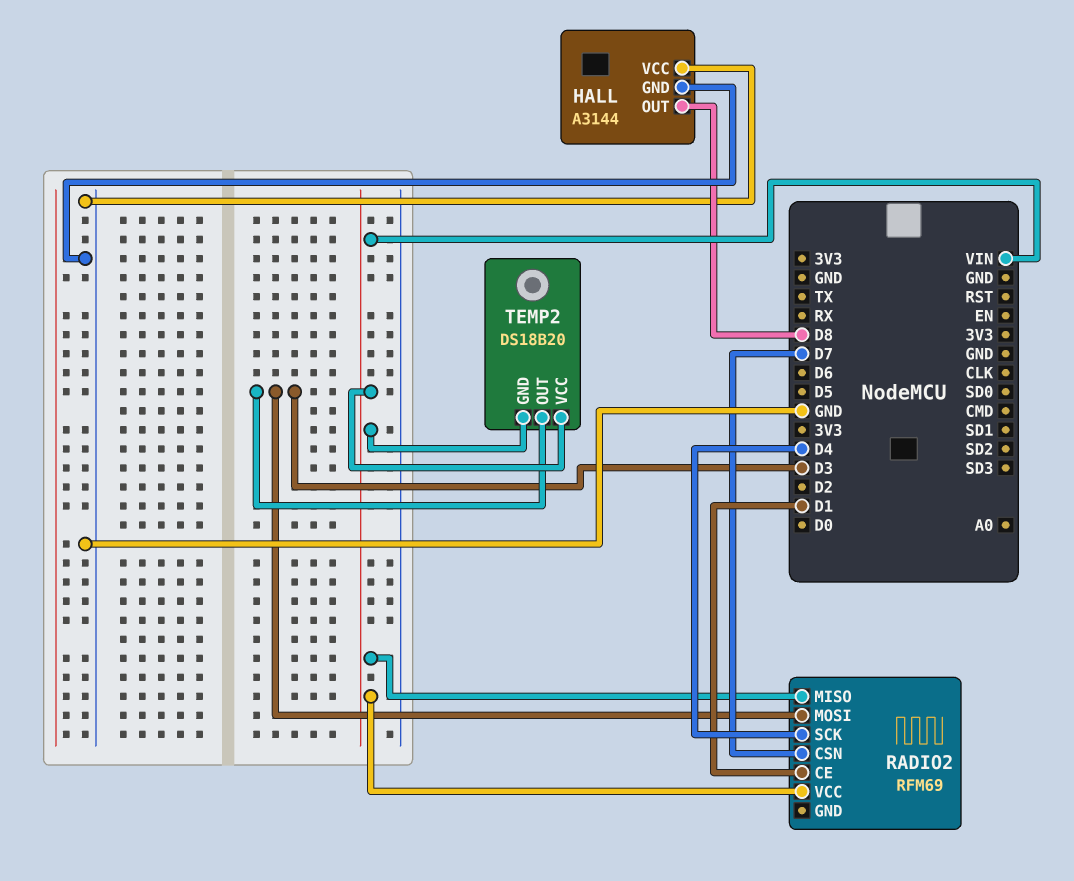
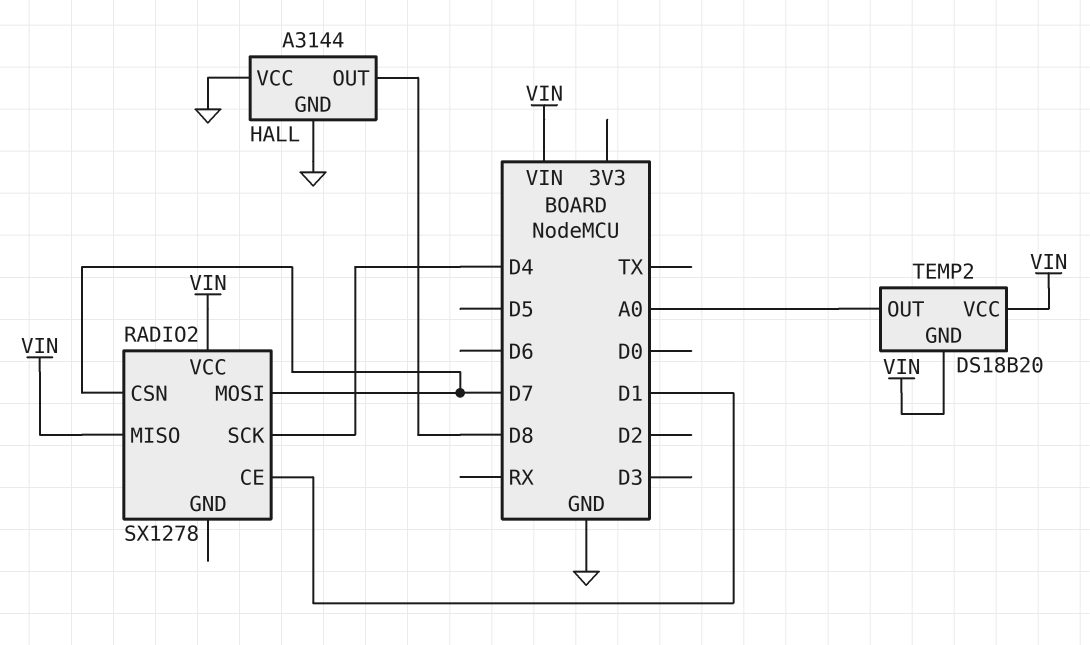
RADIO2: RFM69 -> SX1278
RADIO2 pin MOSI: D3 -> D7
TEMP2 pin OUT: D3 -> A0

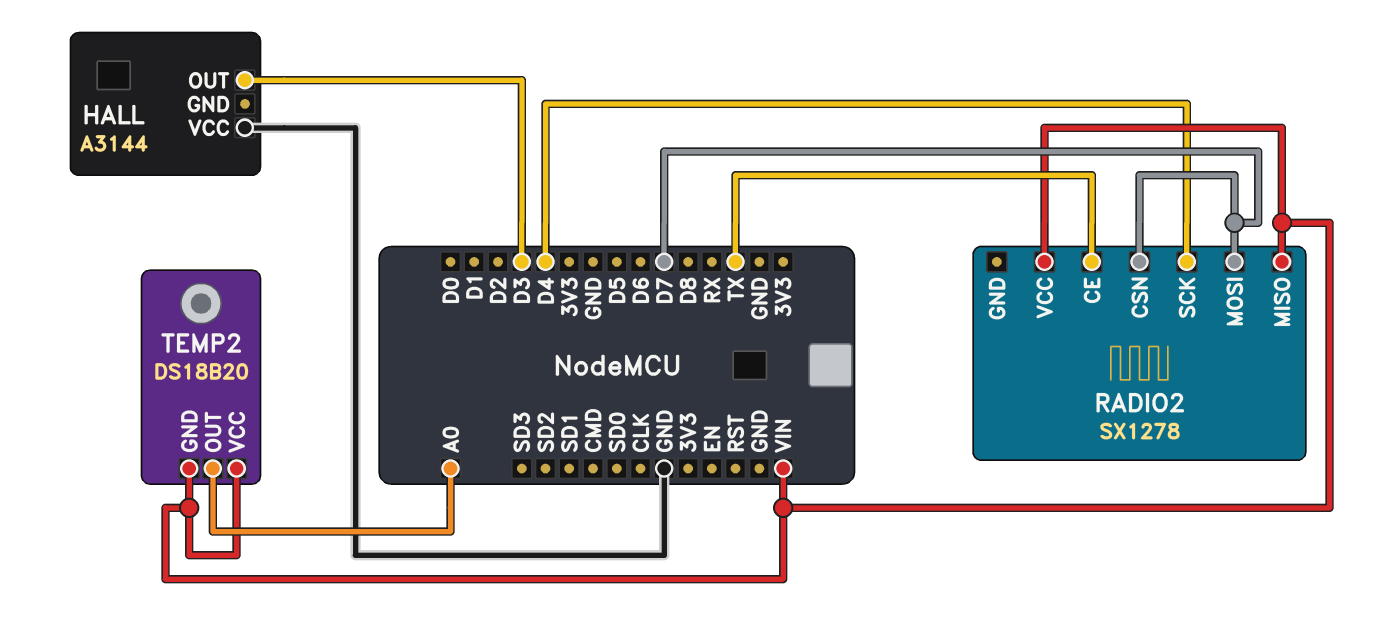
HALL pin GND: GND -> none
HALL pin OUT: D8 -> D3
RADIO2 pin CE: D1 -> TX

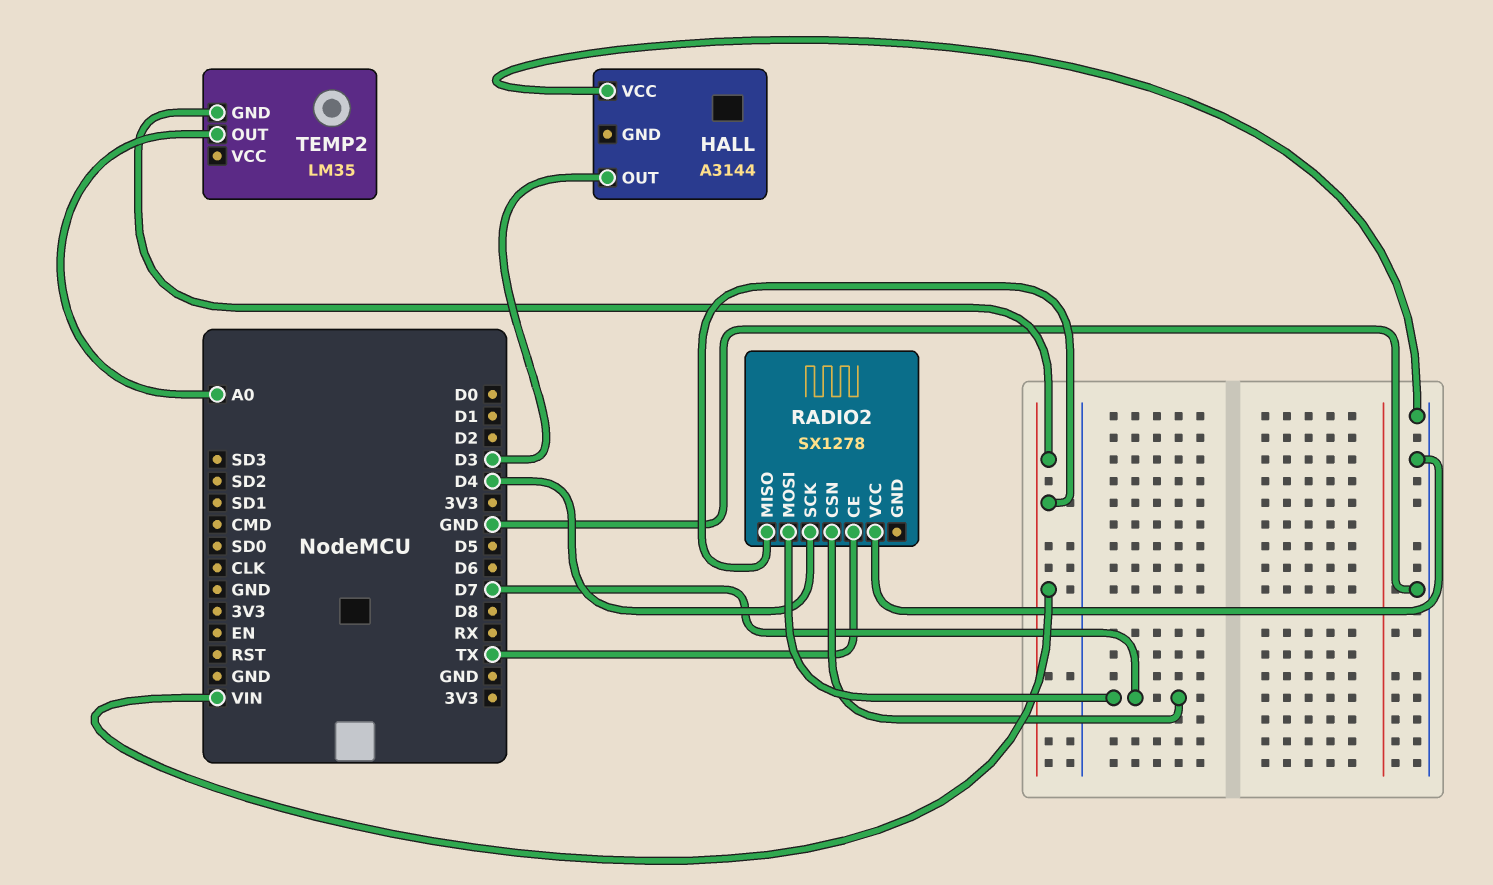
RADIO2 pin VCC: VIN -> GND
TEMP2: DS18B20 -> LM35
TEMP2 pin VCC: VIN -> none

